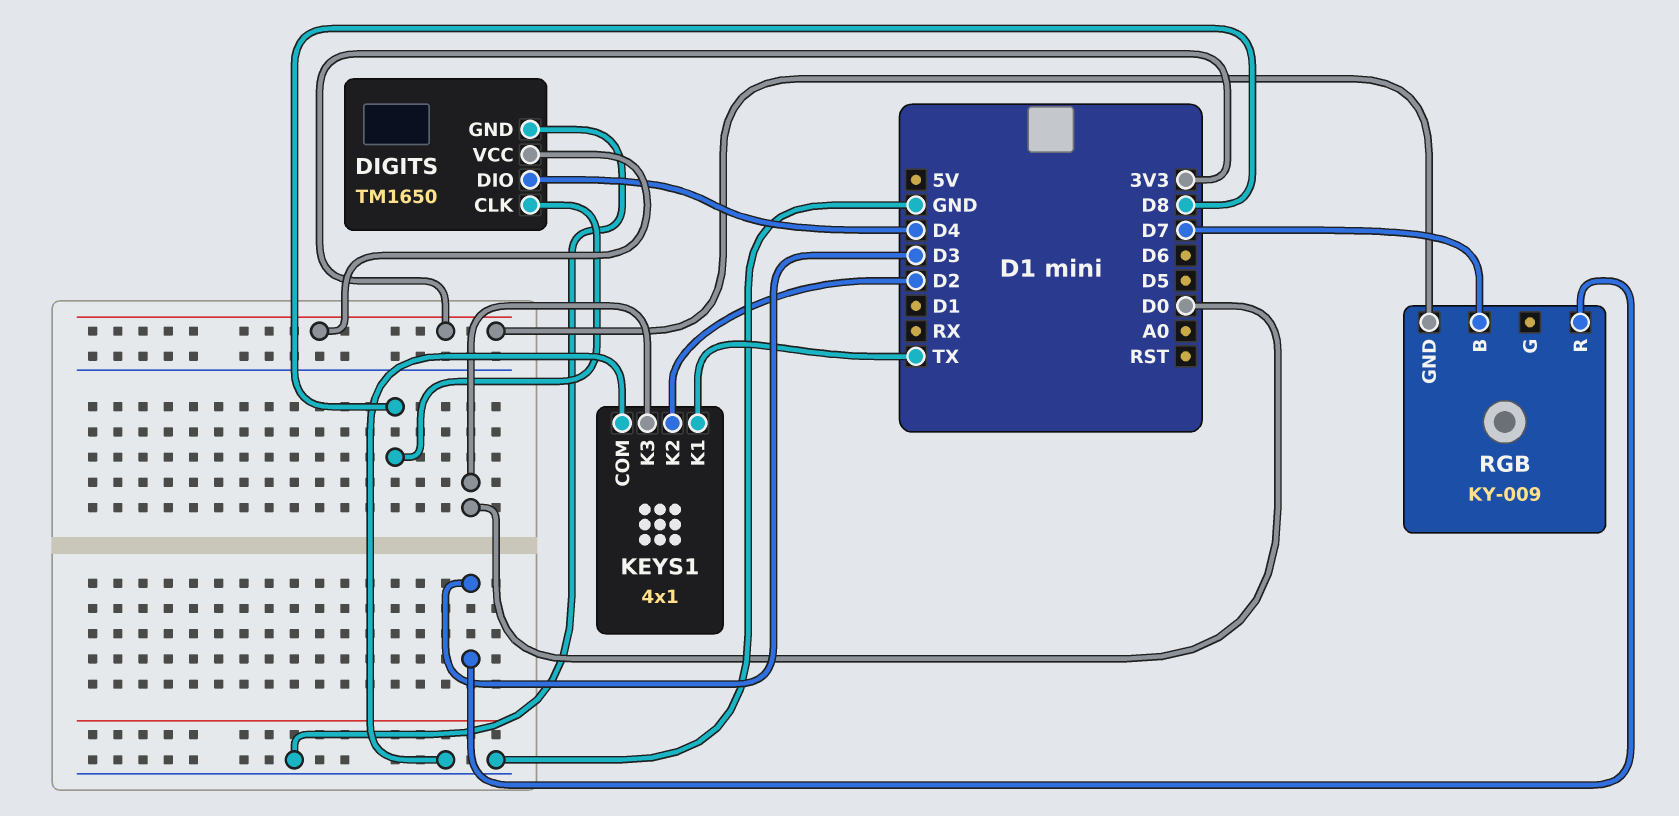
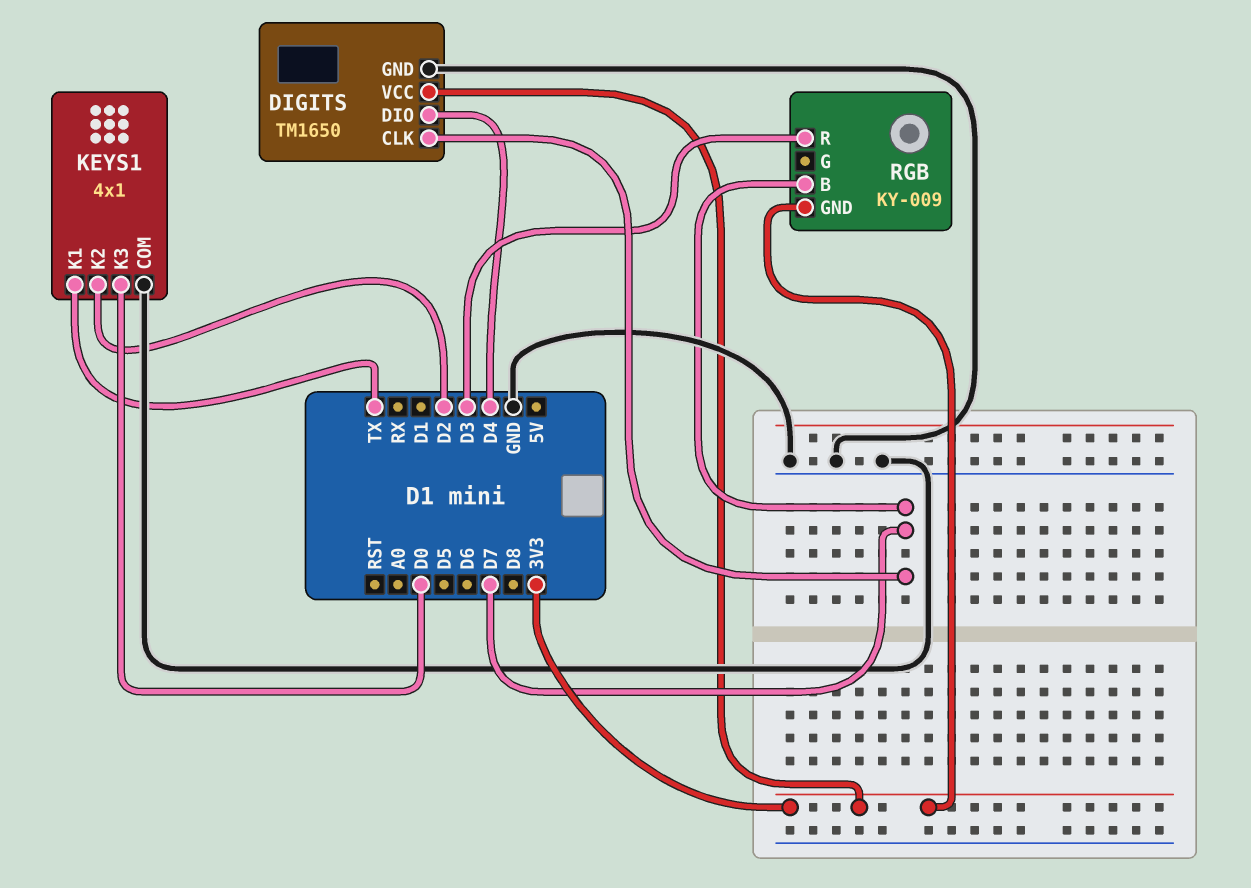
DIGITS pin CLK: D8 -> D7

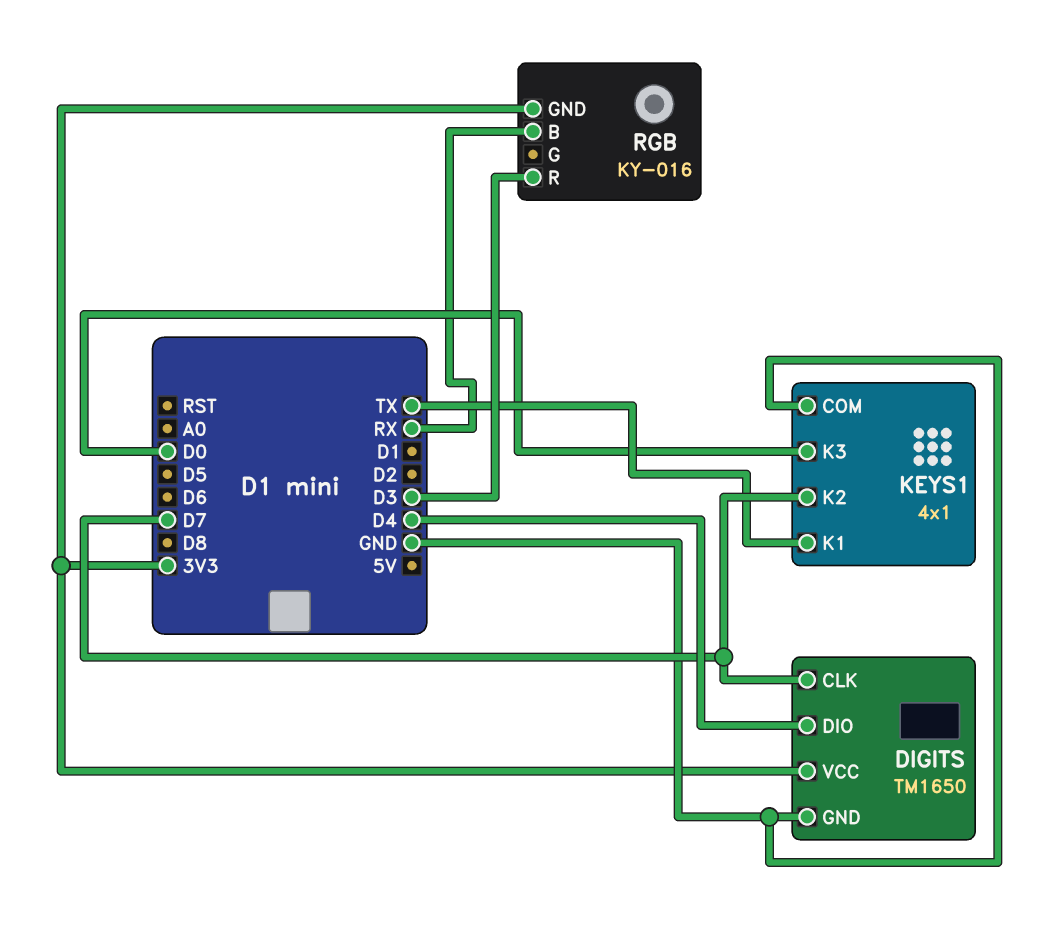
KEYS1 pin K2: D2 -> D7
RGB: KY-009 -> KY-016
RGB pin B: D7 -> RX

